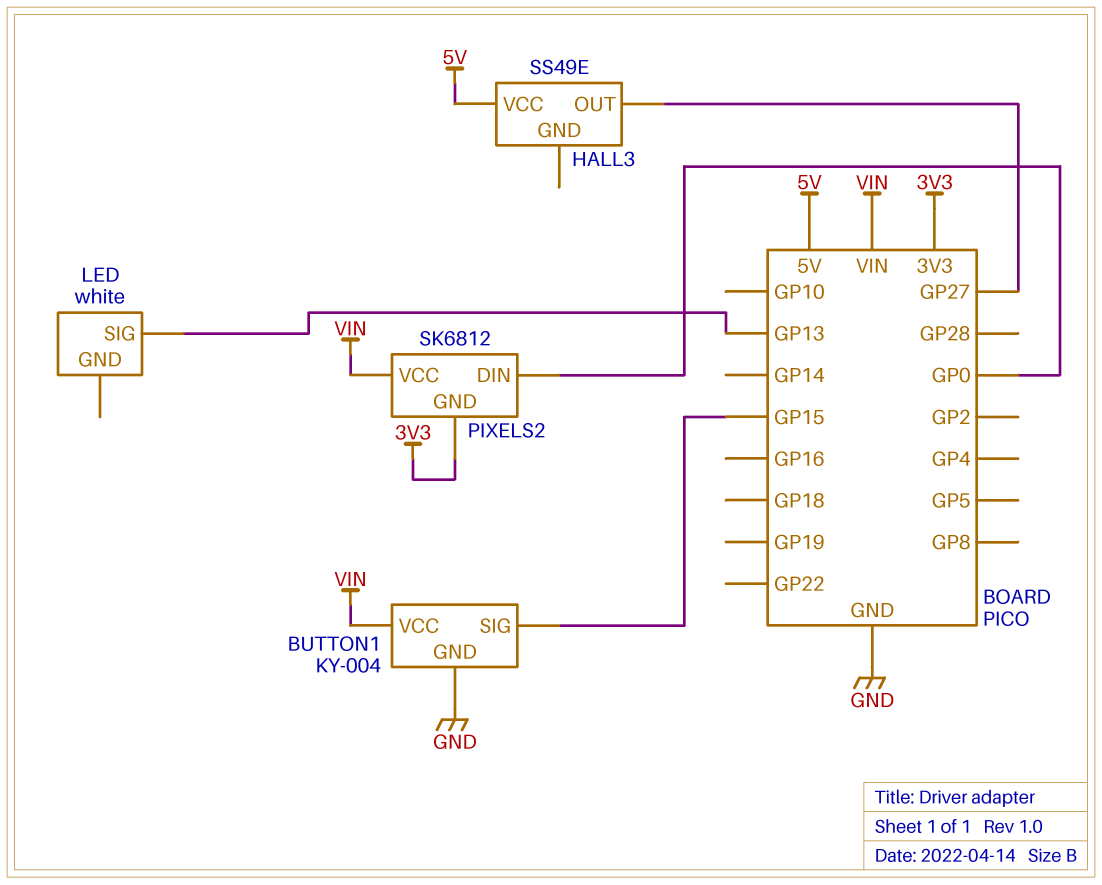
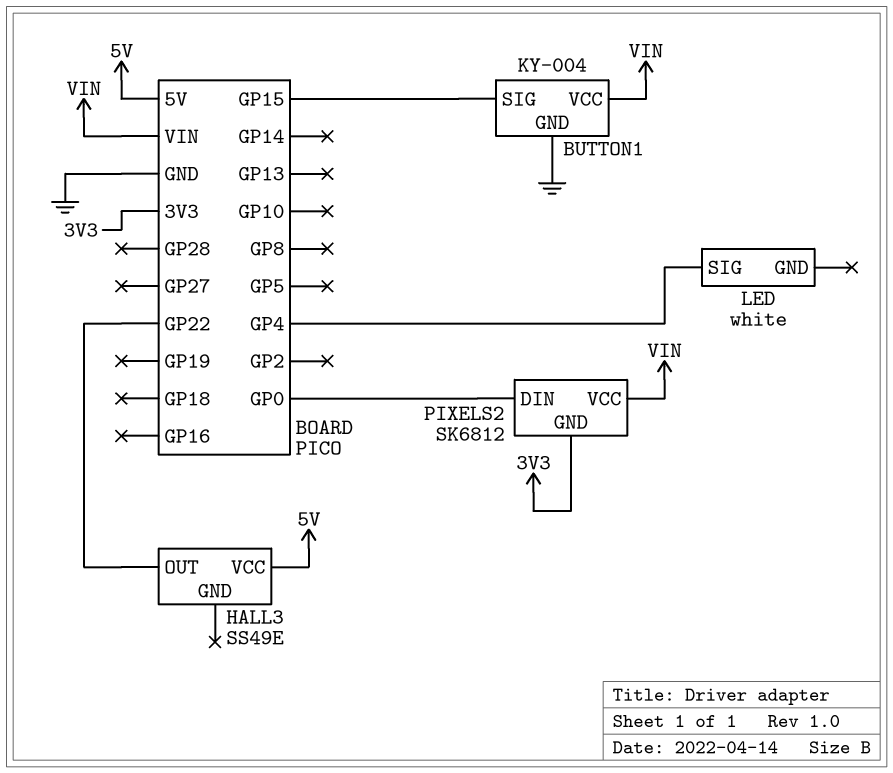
HALL3 pin OUT: GP27 -> GP22
LED pin SIG: GP13 -> GP4

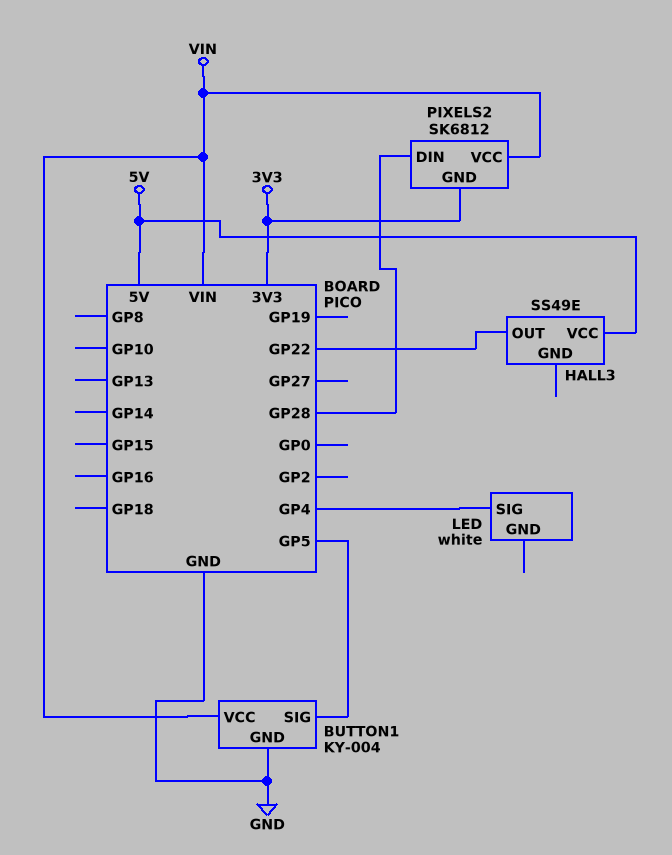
BUTTON1 pin SIG: GP15 -> GP5
PIXELS2 pin DIN: GP0 -> GP28

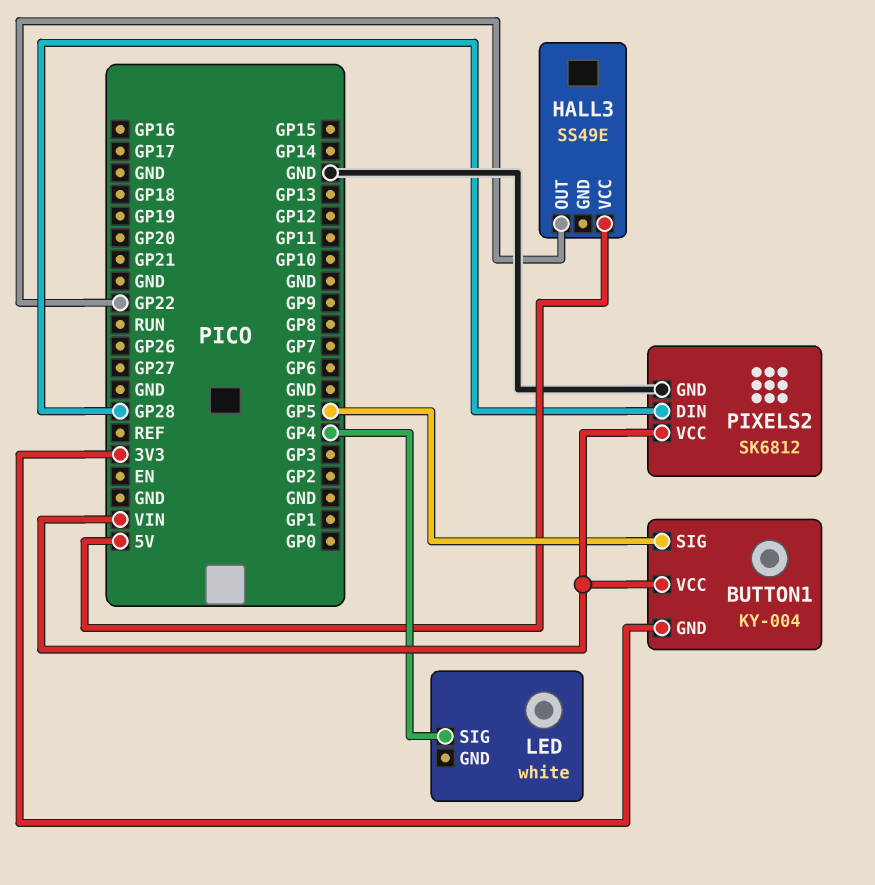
BUTTON1 pin GND: GND -> 3V3
PIXELS2 pin GND: 3V3 -> GND

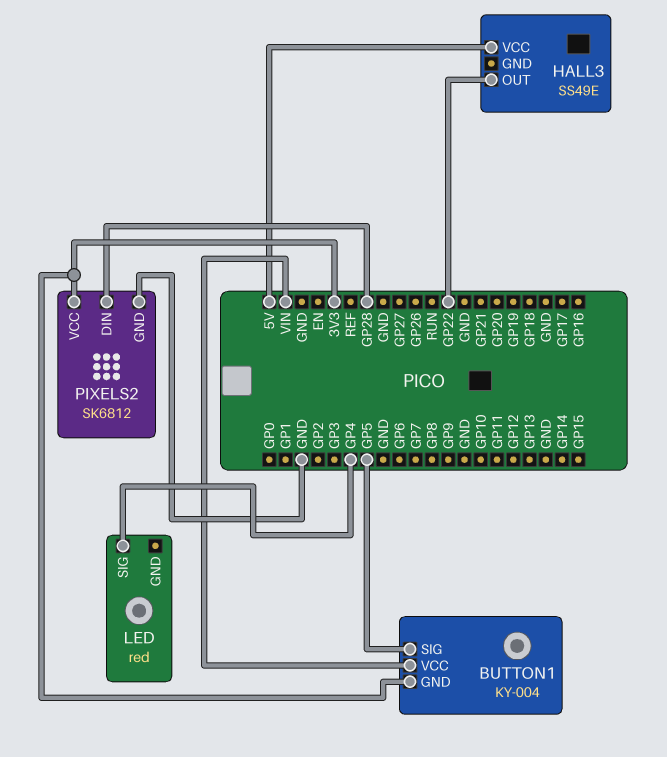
LED: white -> red
PIXELS2 pin VCC: VIN -> 3V3

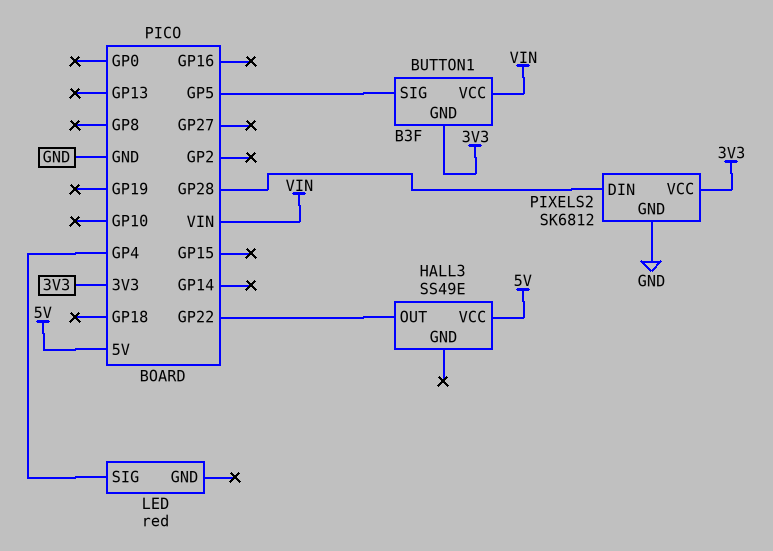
BUTTON1: KY-004 -> B3F

